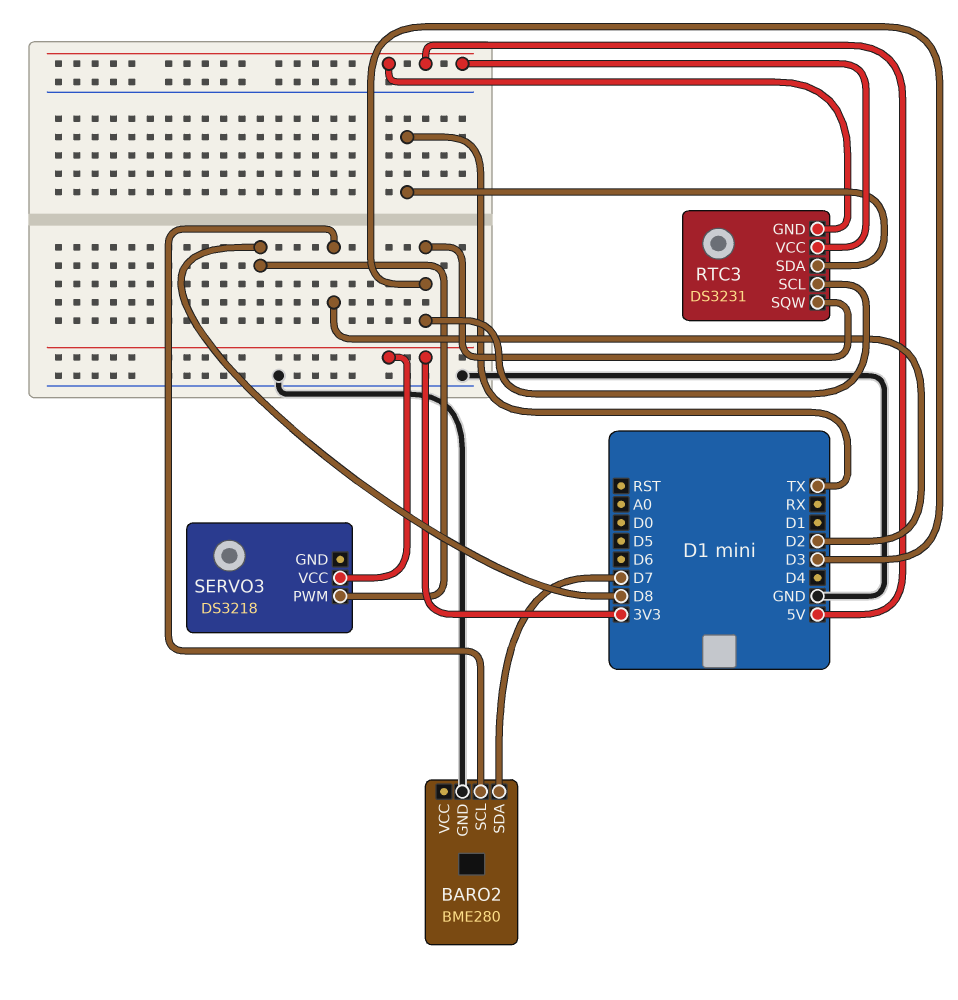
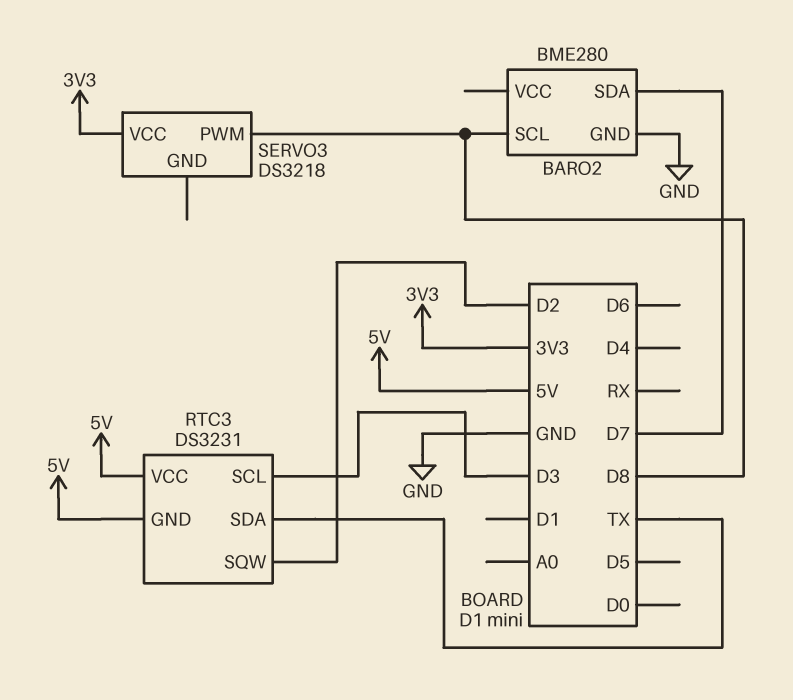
BARO2 pin SCL: D2 -> D8
RTC3 pin SQW: D3 -> D2

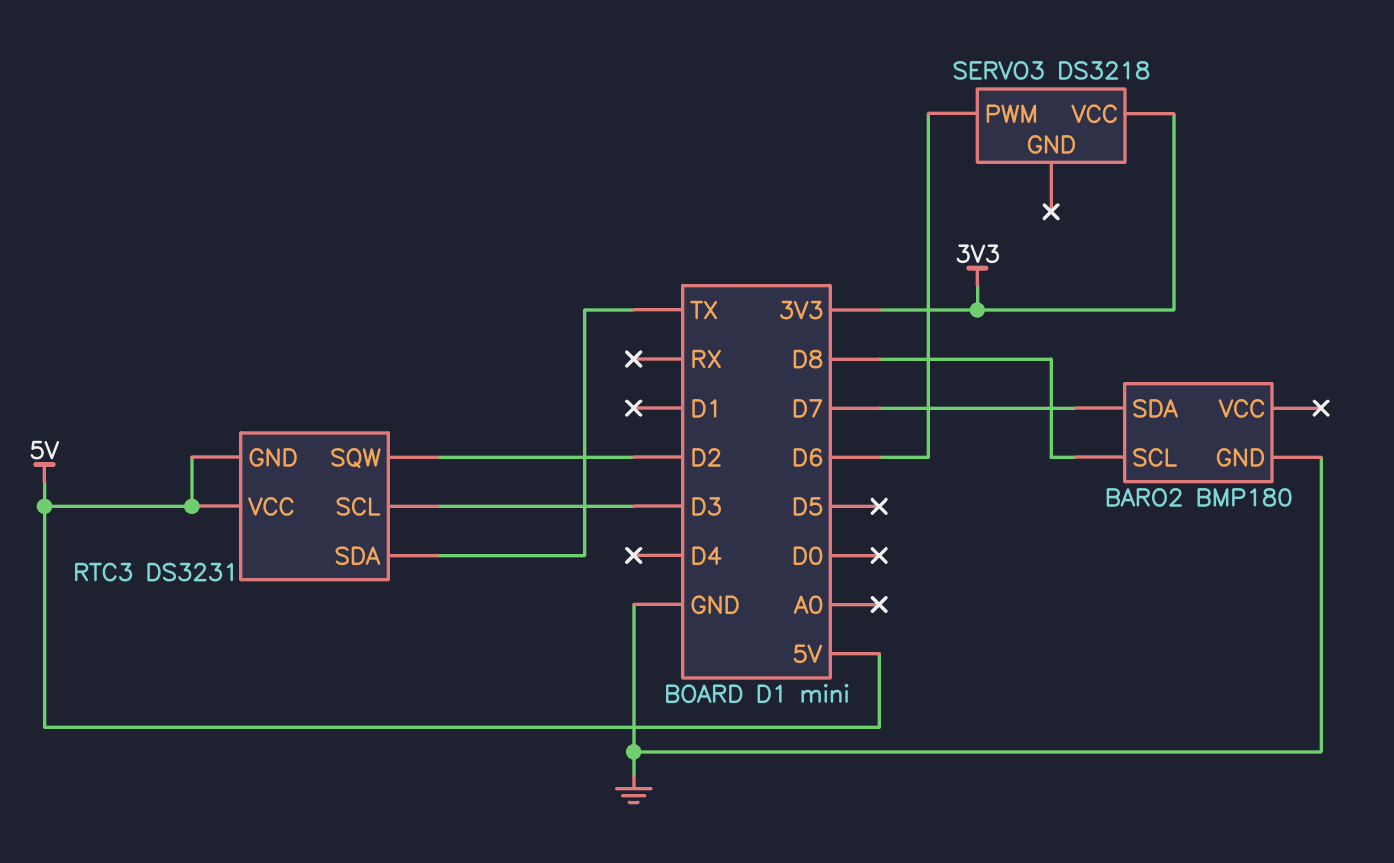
BARO2: BME280 -> BMP180
SERVO3 pin PWM: D8 -> D6

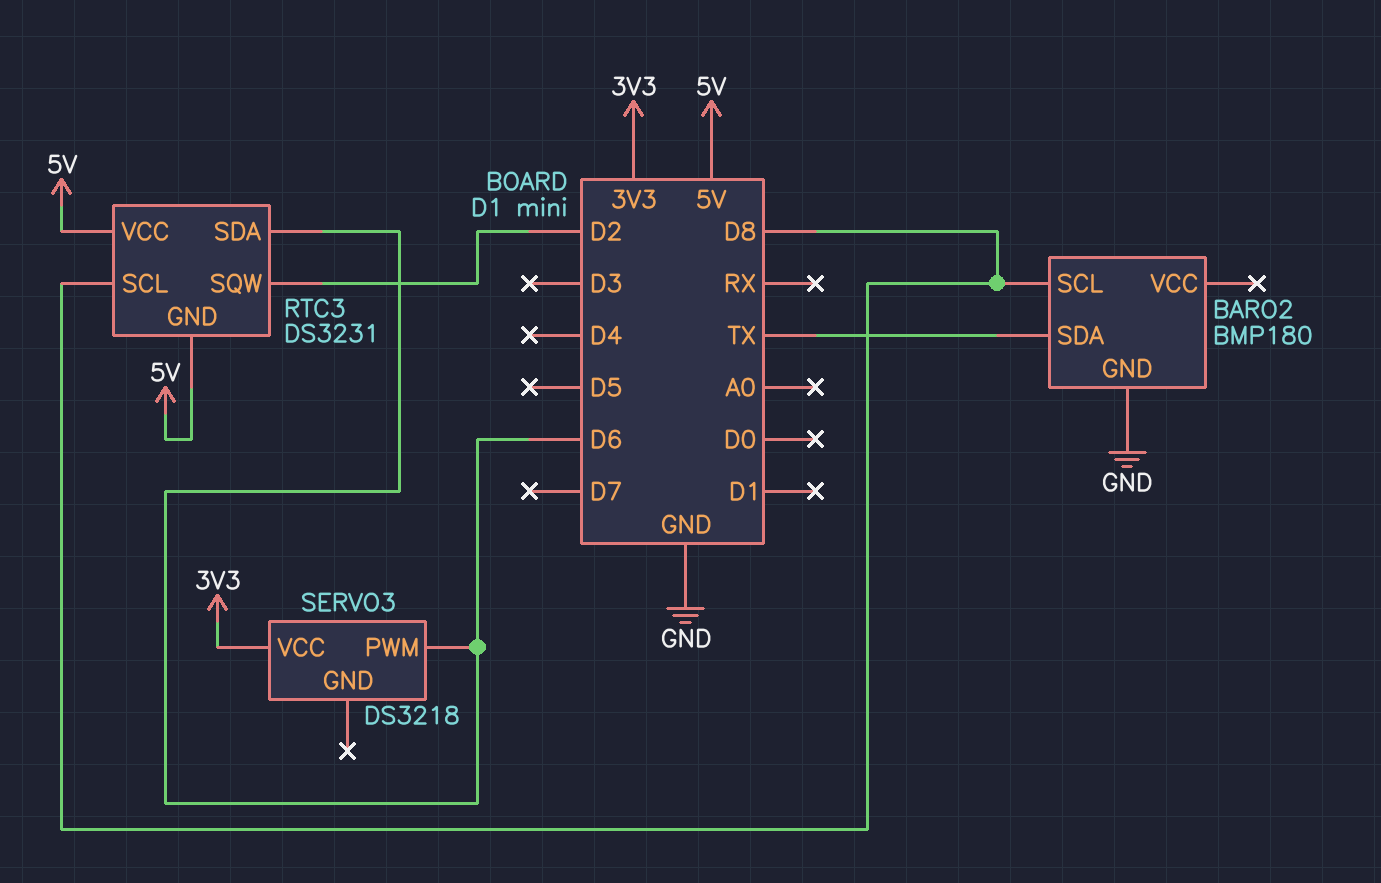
BARO2 pin SDA: D7 -> TX
RTC3 pin SCL: D3 -> D8
RTC3 pin SDA: TX -> D6

